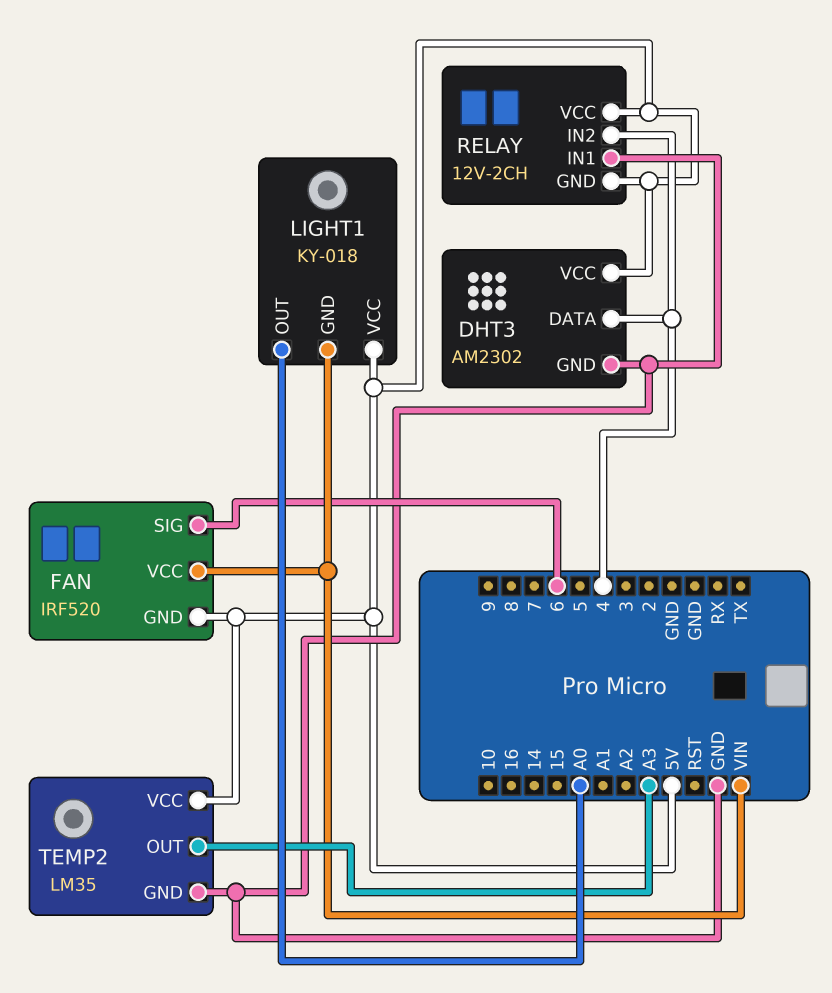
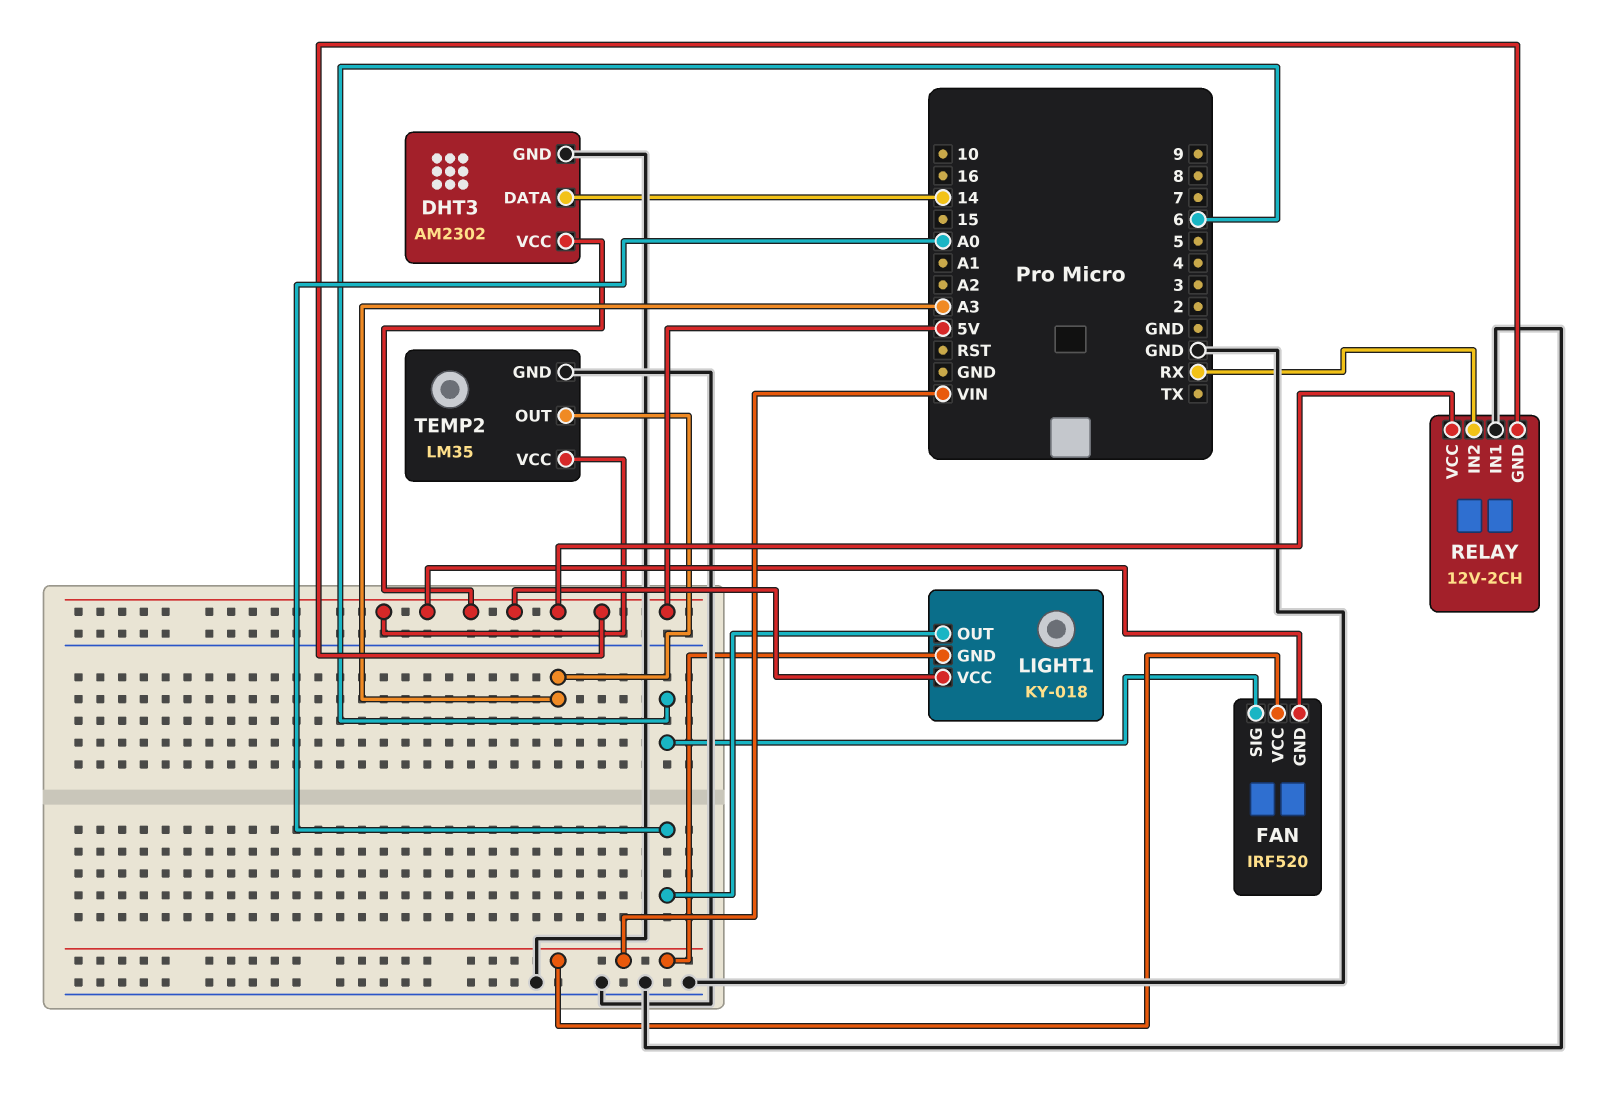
DHT3 pin DATA: 4 -> 14
RELAY pin IN2: 4 -> RX

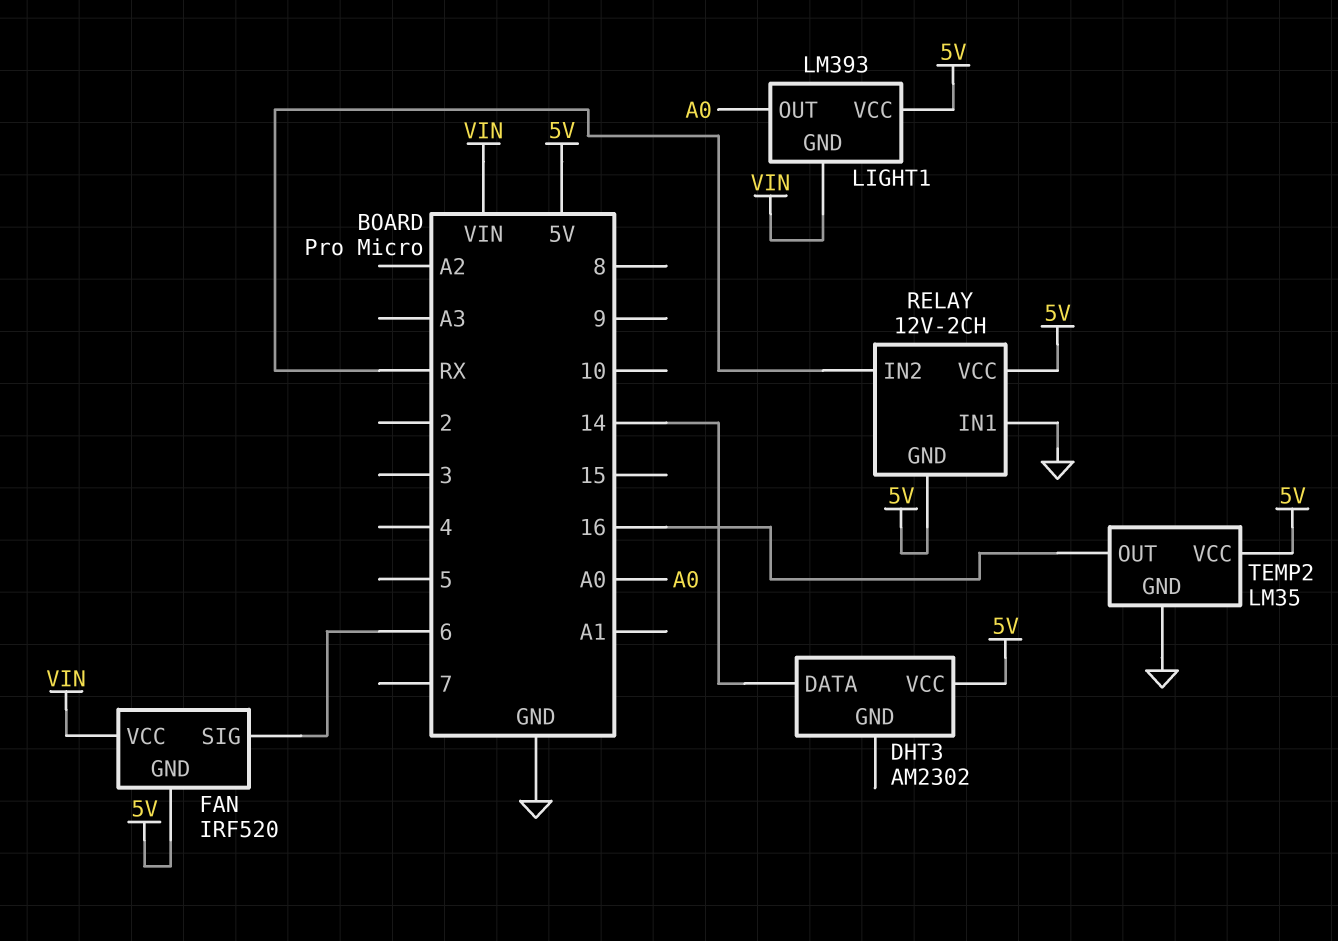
DHT3 pin GND: GND -> none
LIGHT1: KY-018 -> LM393
TEMP2 pin OUT: A3 -> 16

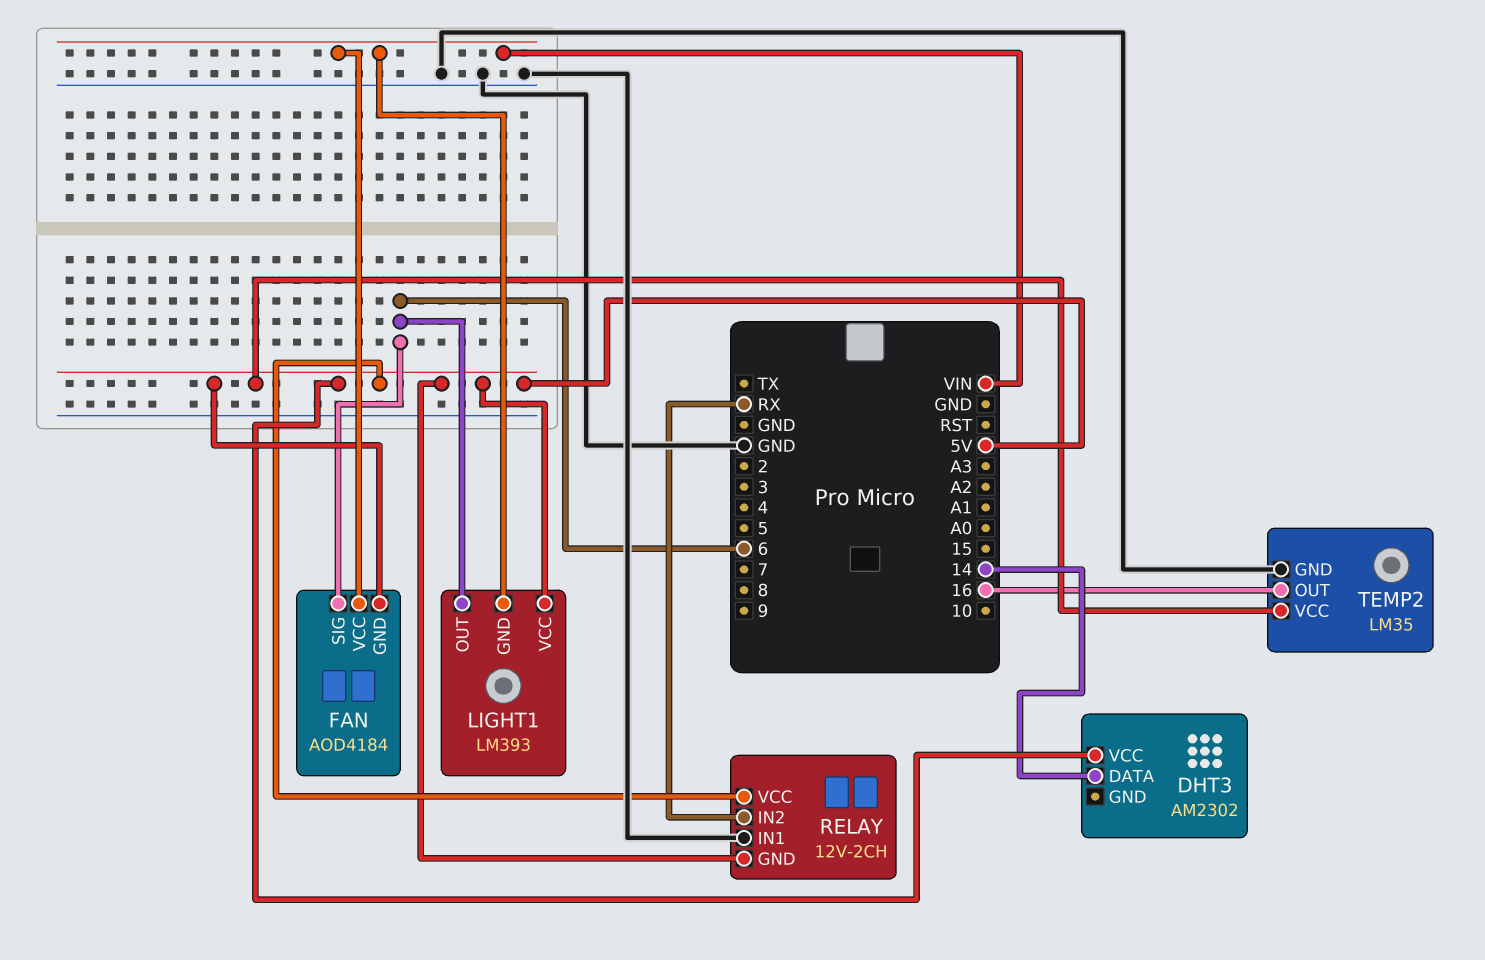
FAN: IRF520 -> AOD4184
LIGHT1 pin OUT: A0 -> 6

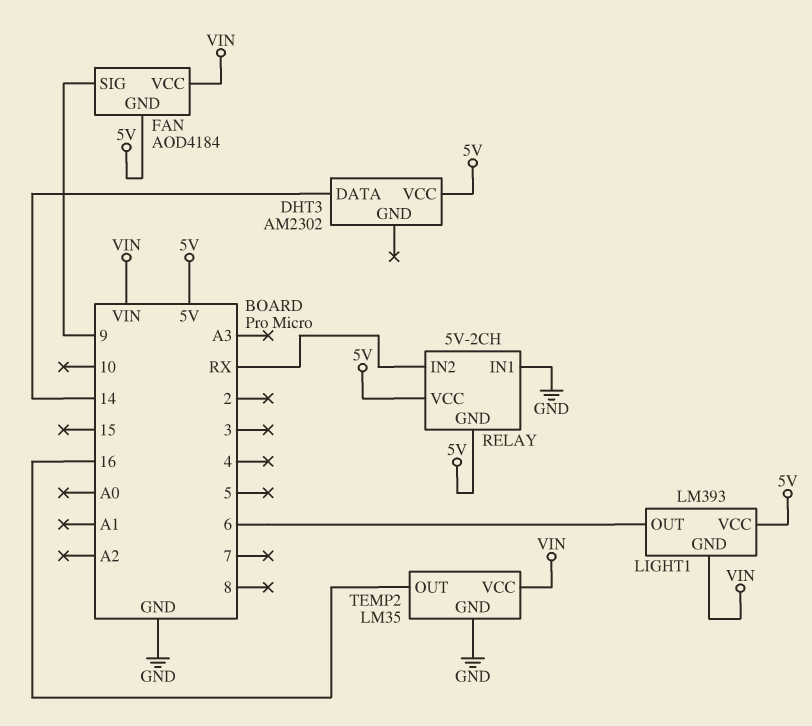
FAN pin SIG: 6 -> 9
RELAY: 12V-2CH -> 5V-2CH
TEMP2 pin VCC: 5V -> VIN

